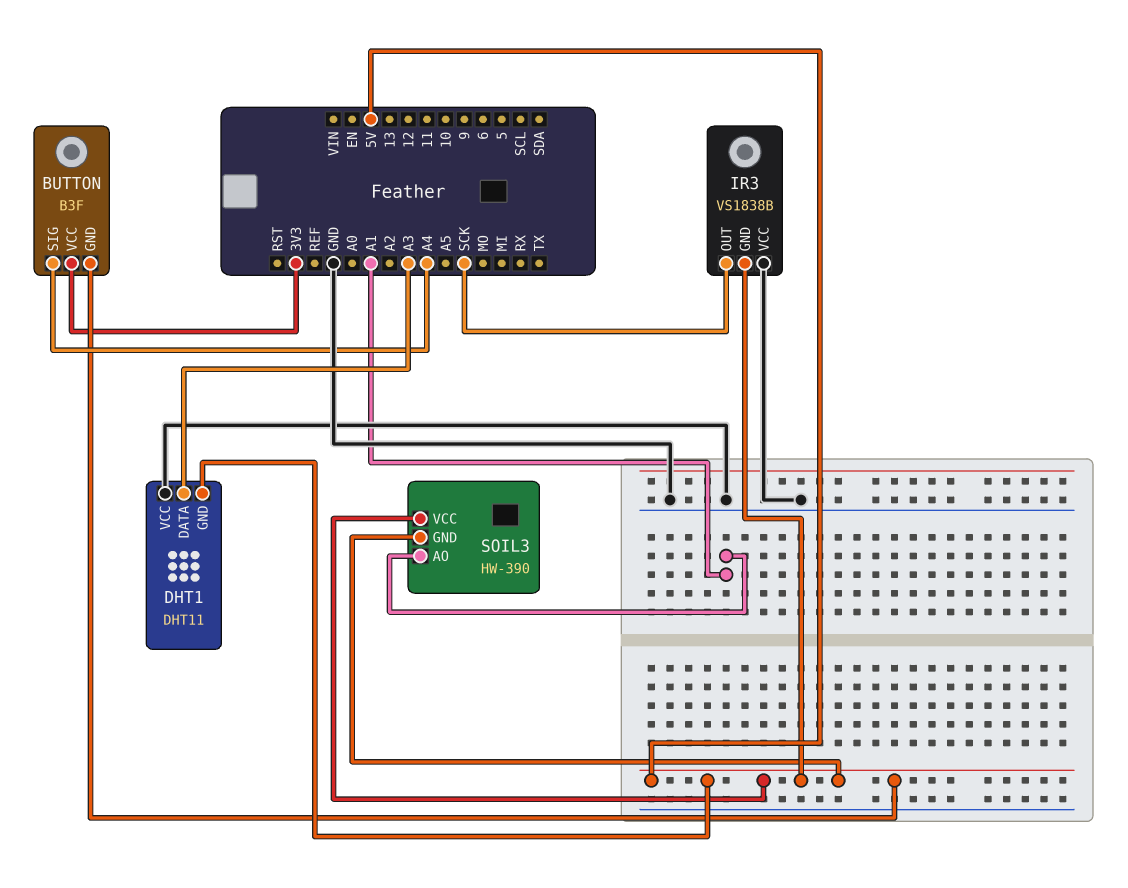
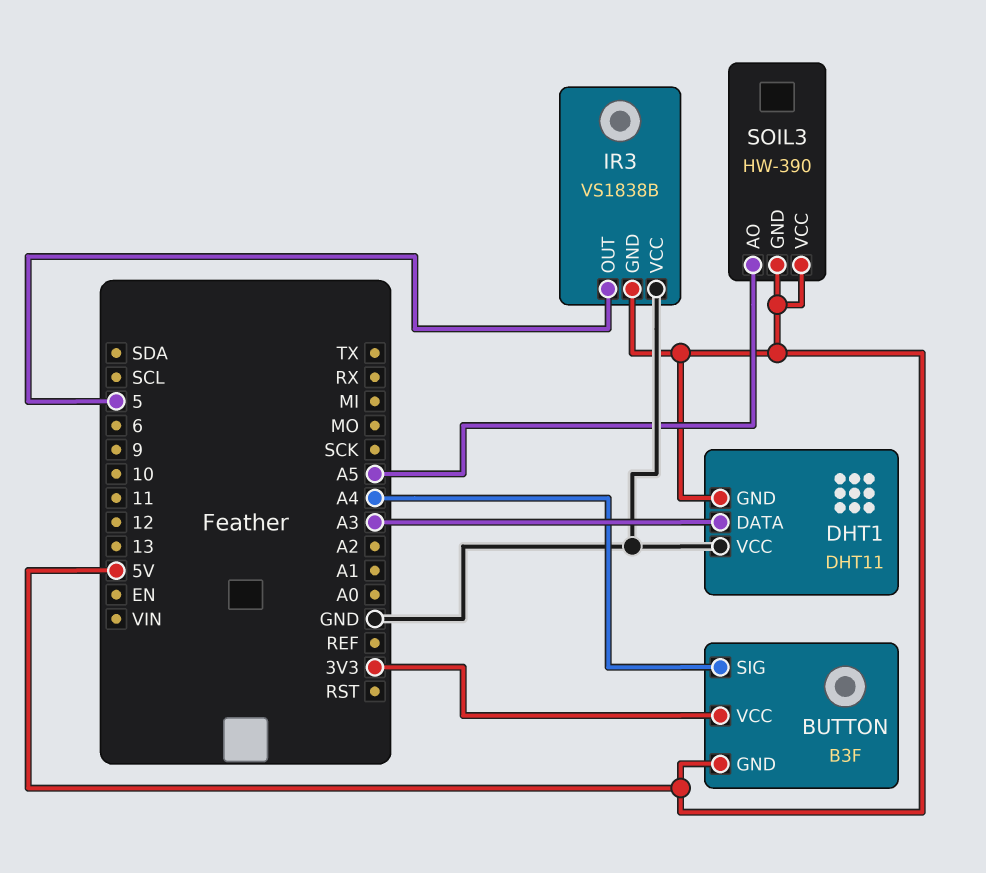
IR3 pin OUT: SCK -> 5
SOIL3 pin AO: A1 -> A5

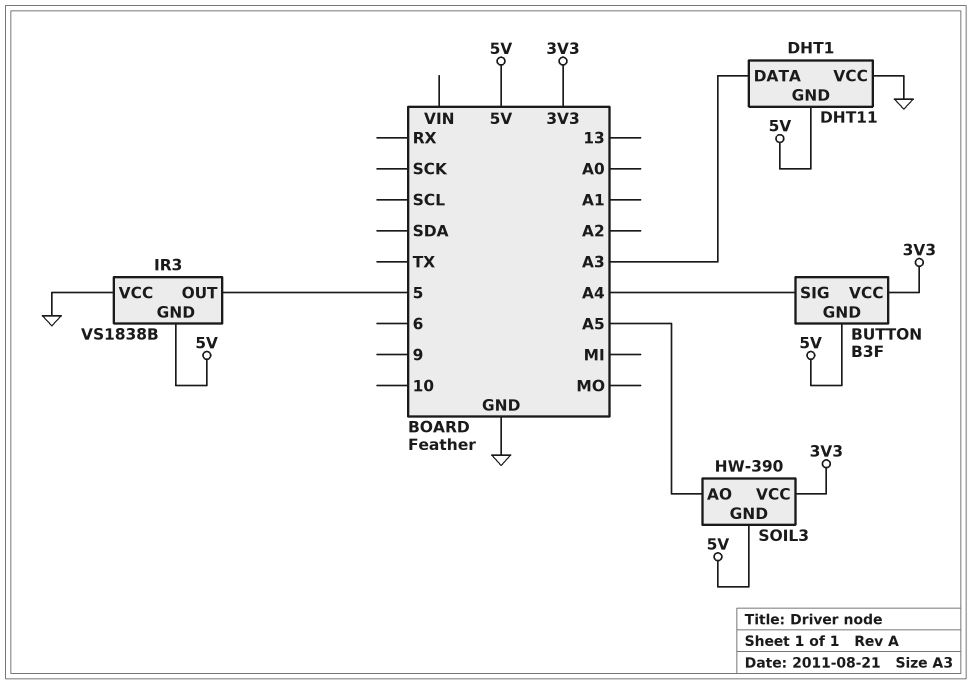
SOIL3 pin VCC: 5V -> 3V3

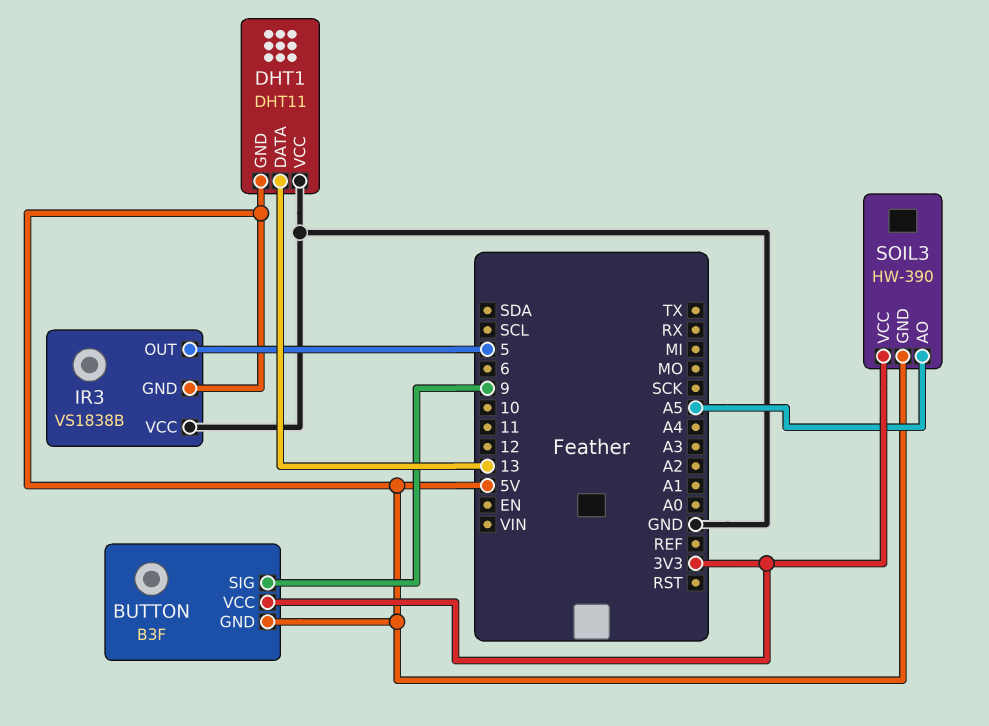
BUTTON pin SIG: A4 -> 9
DHT1 pin DATA: A3 -> 13

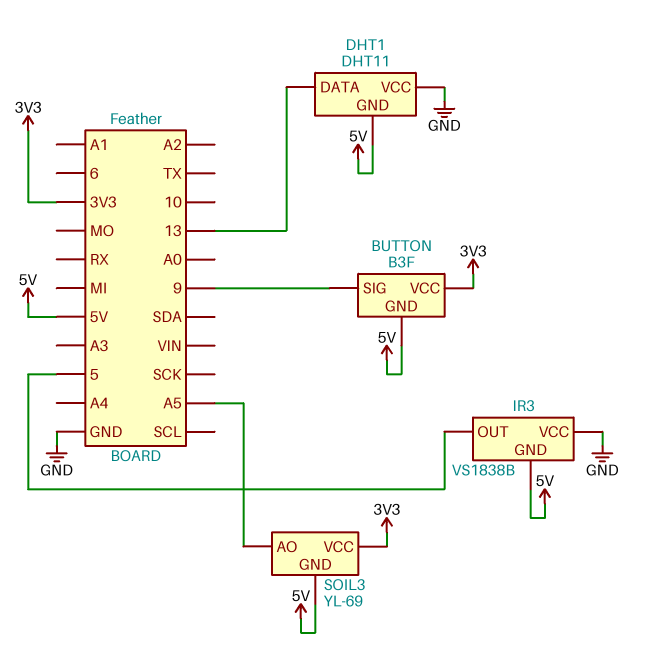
SOIL3: HW-390 -> YL-69

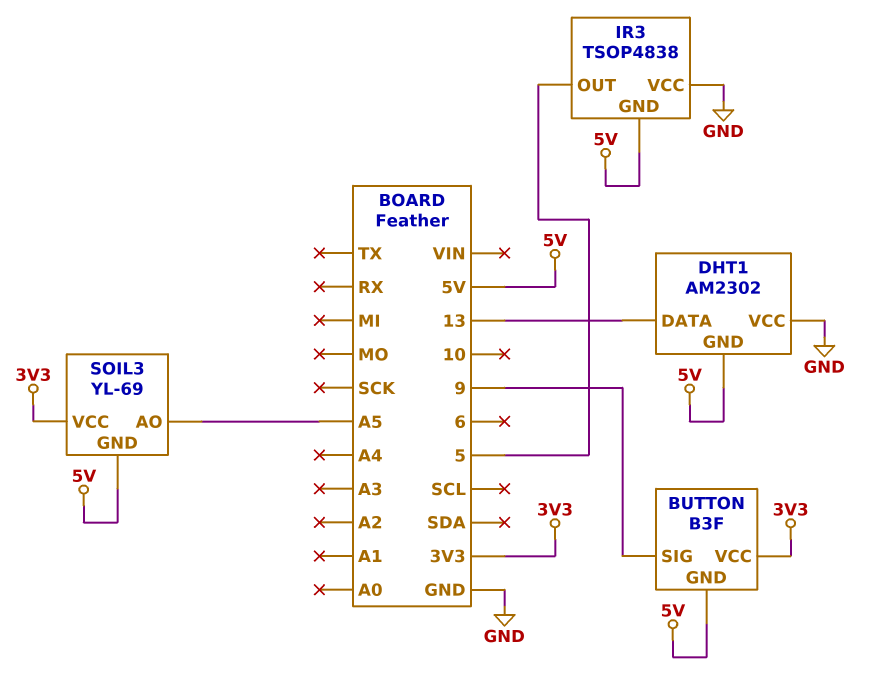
DHT1: DHT11 -> AM2302
IR3: VS1838B -> TSOP4838

